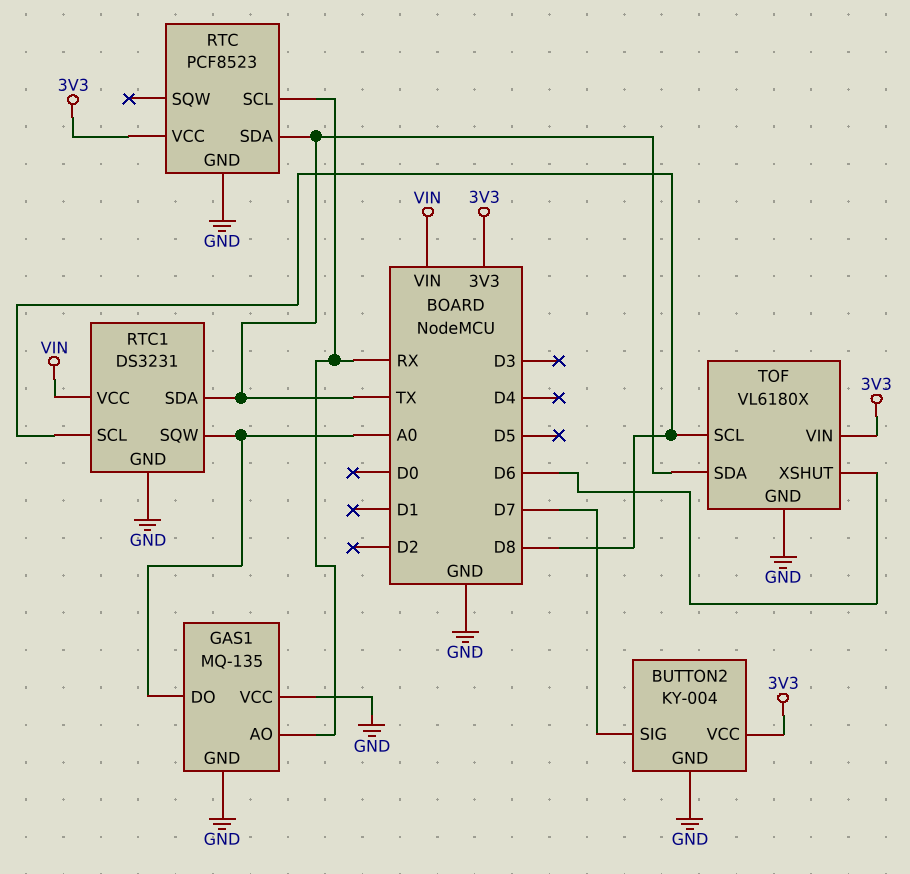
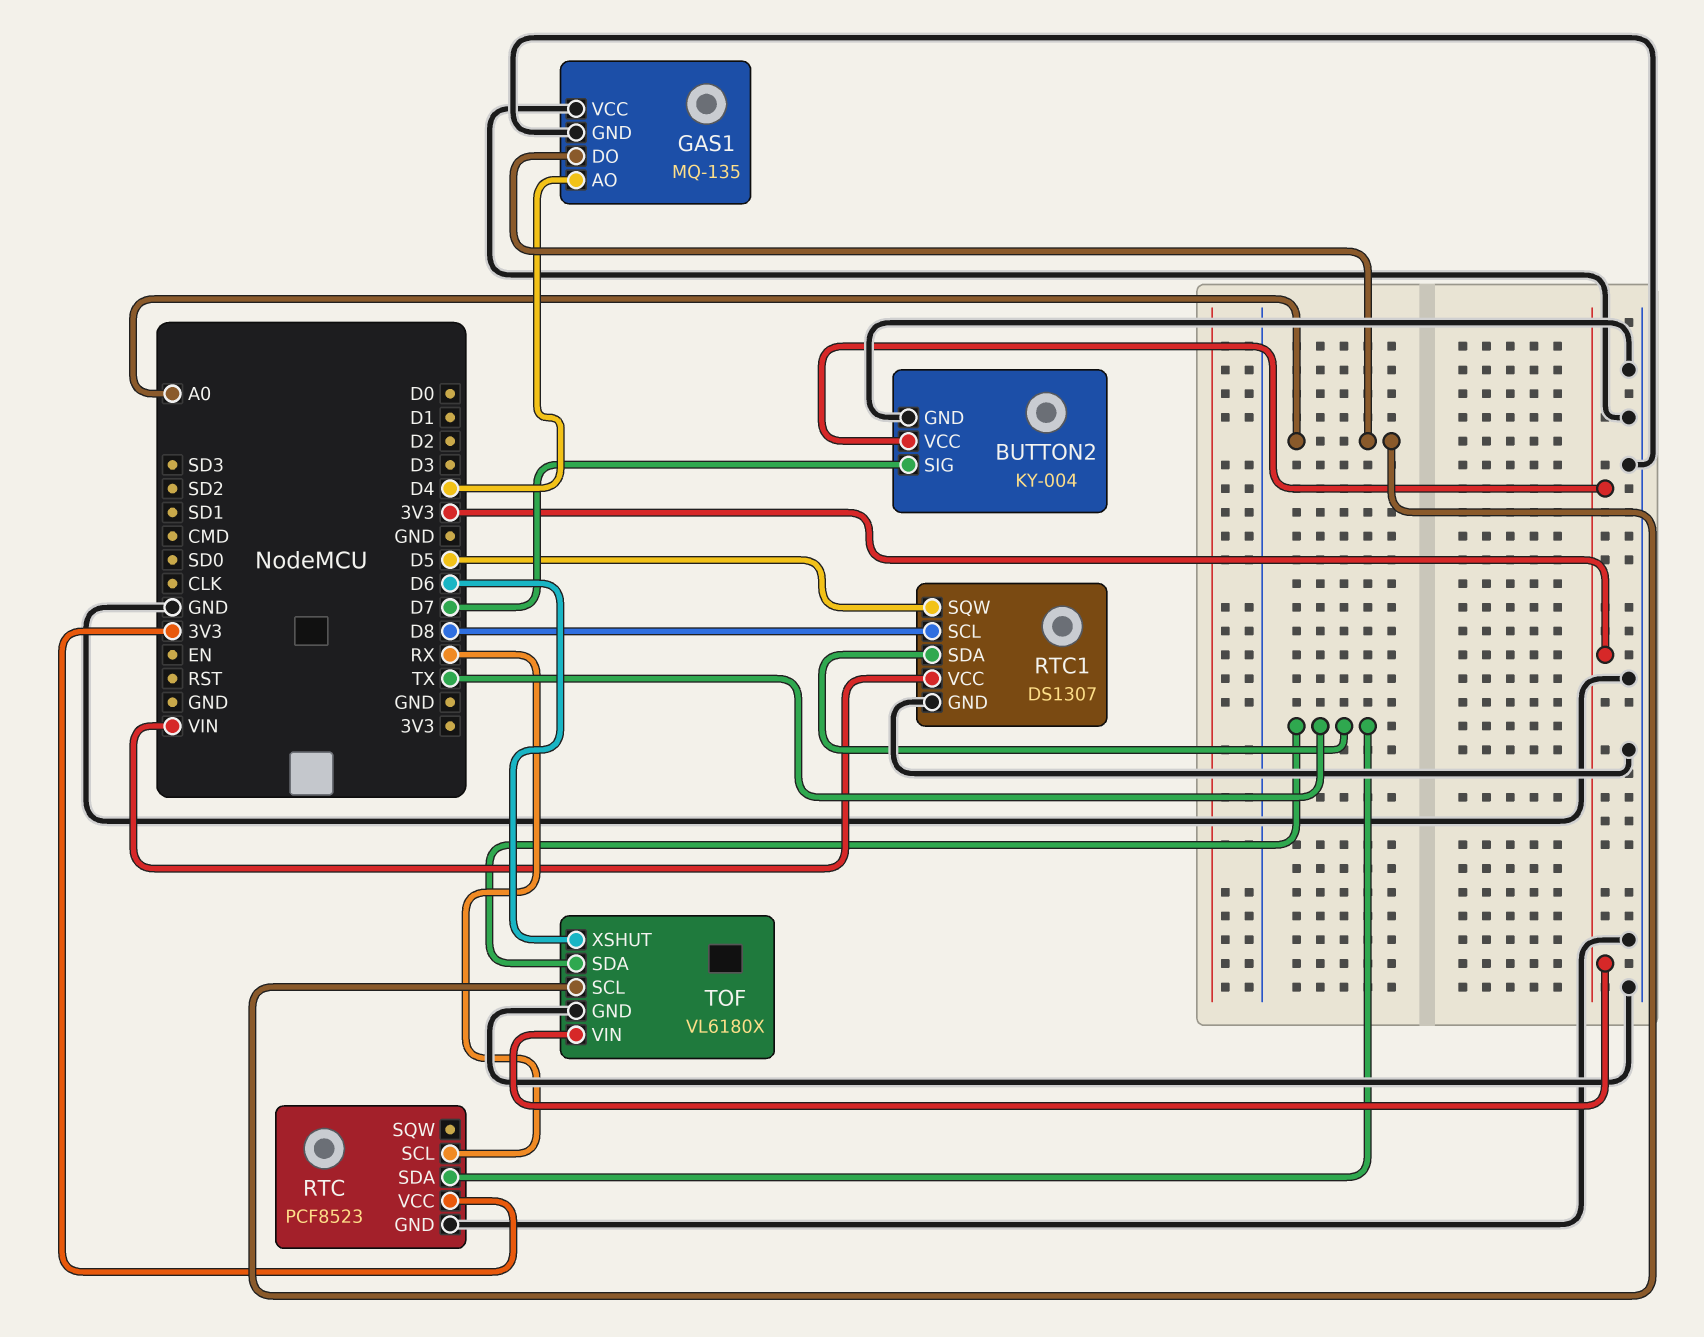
GAS1 pin AO: RX -> D4
RTC1: DS3231 -> DS1307
RTC1 pin SQW: A0 -> D5
TOF pin SCL: D8 -> A0

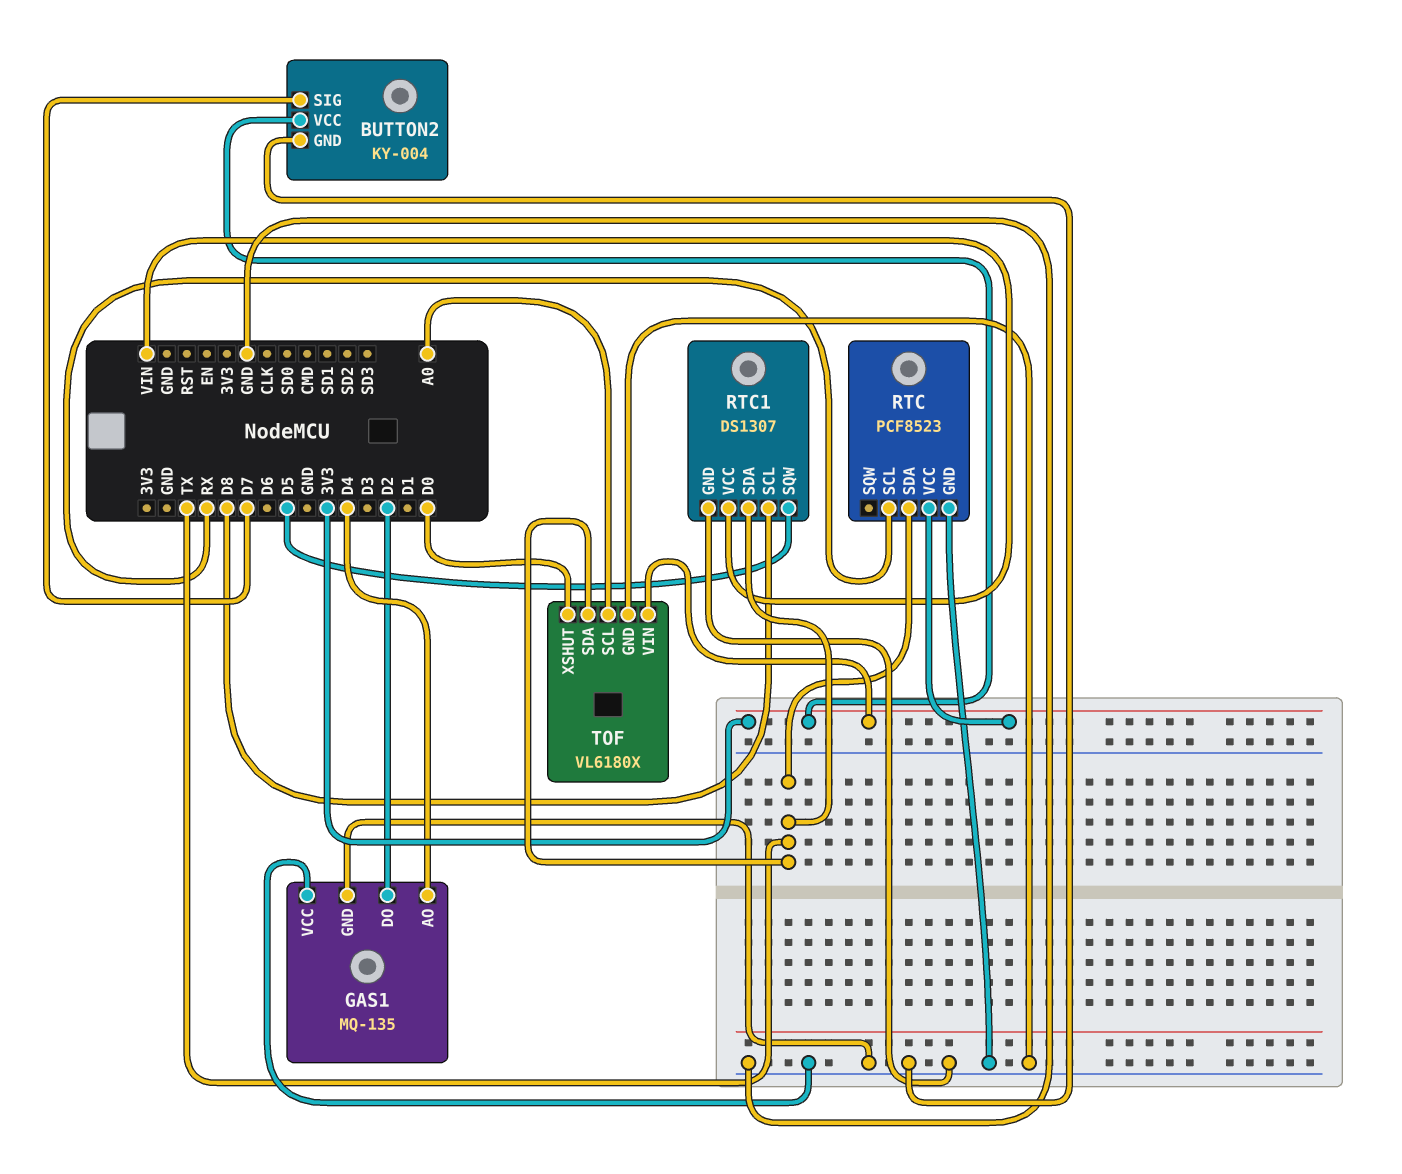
GAS1 pin DO: A0 -> D2
TOF pin XSHUT: D6 -> D0

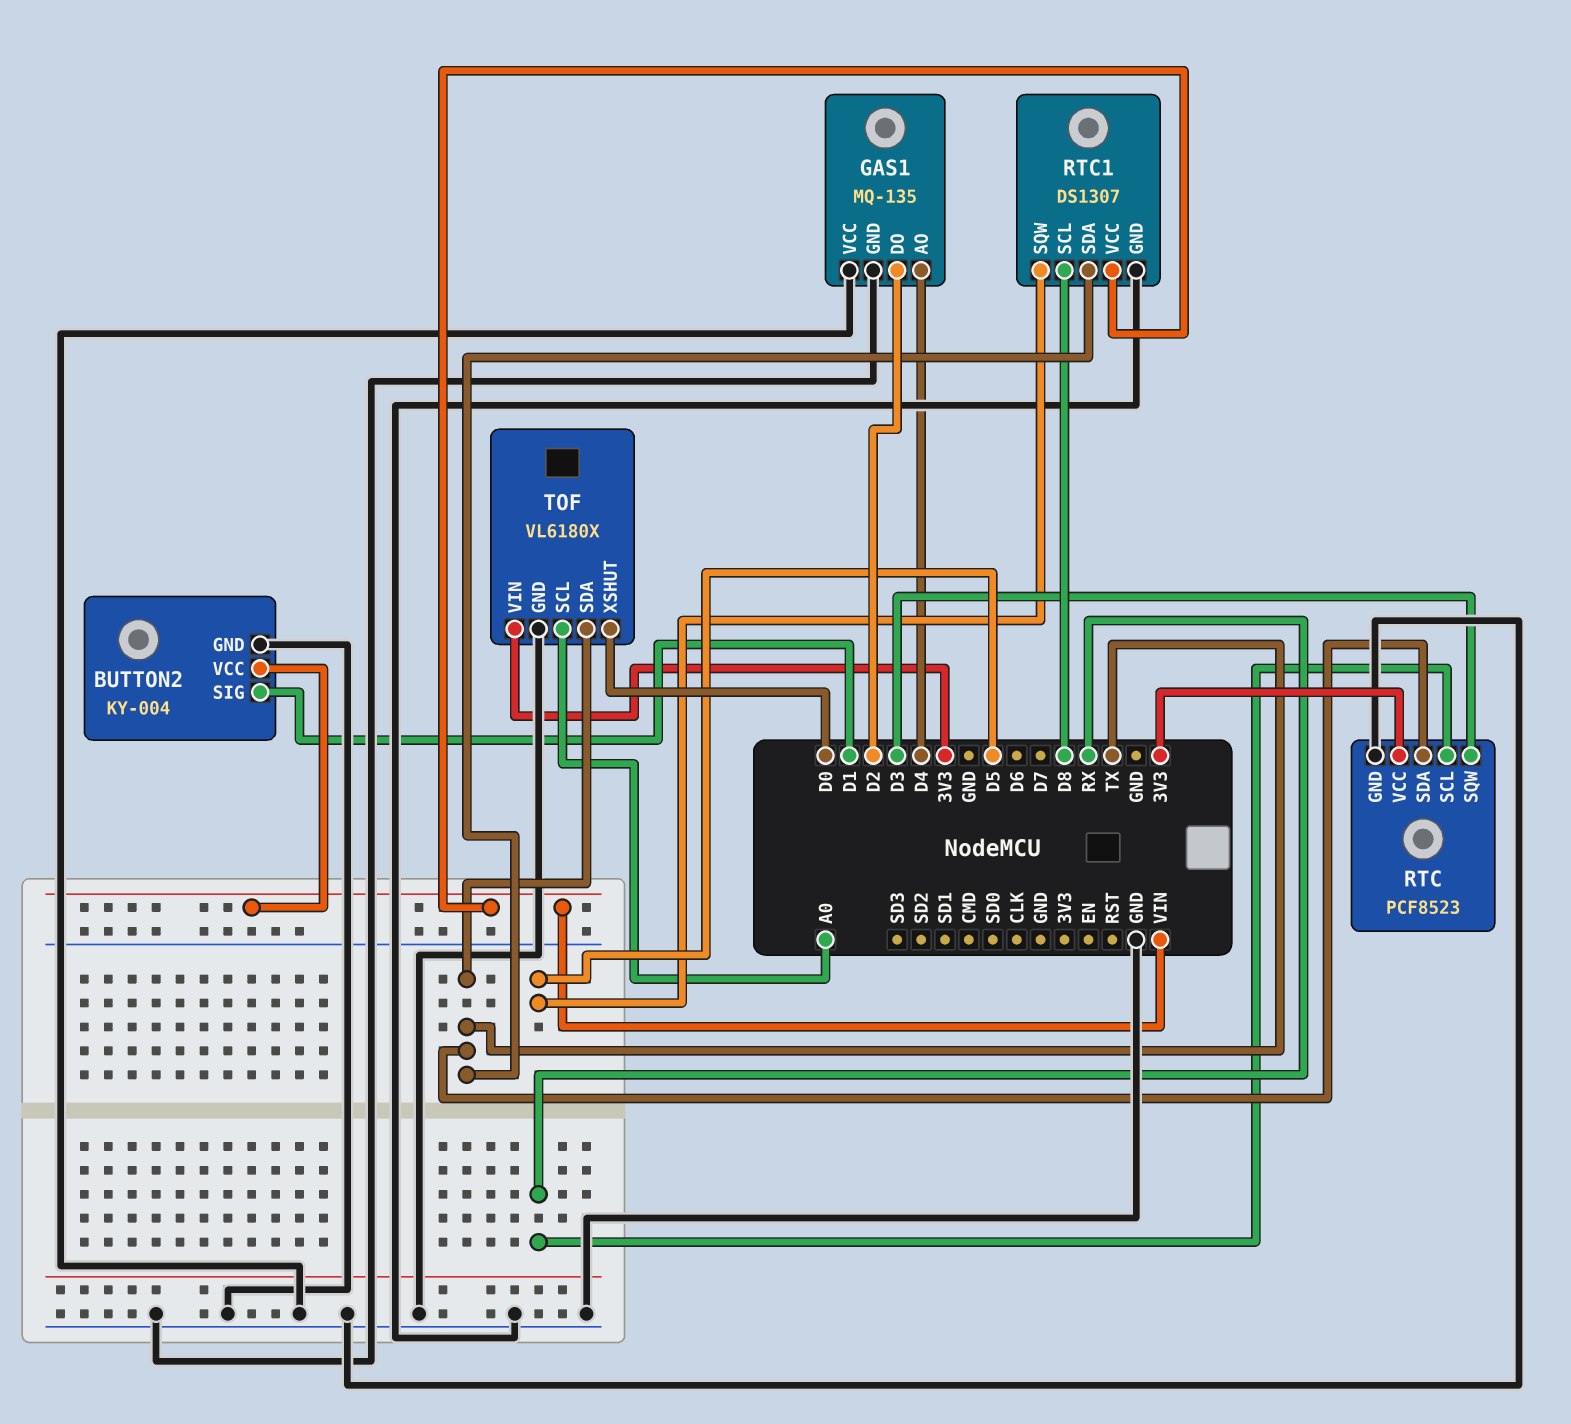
BUTTON2 pin SIG: D7 -> D1
BUTTON2 pin VCC: 3V3 -> VIN
RTC pin SQW: none -> D3

